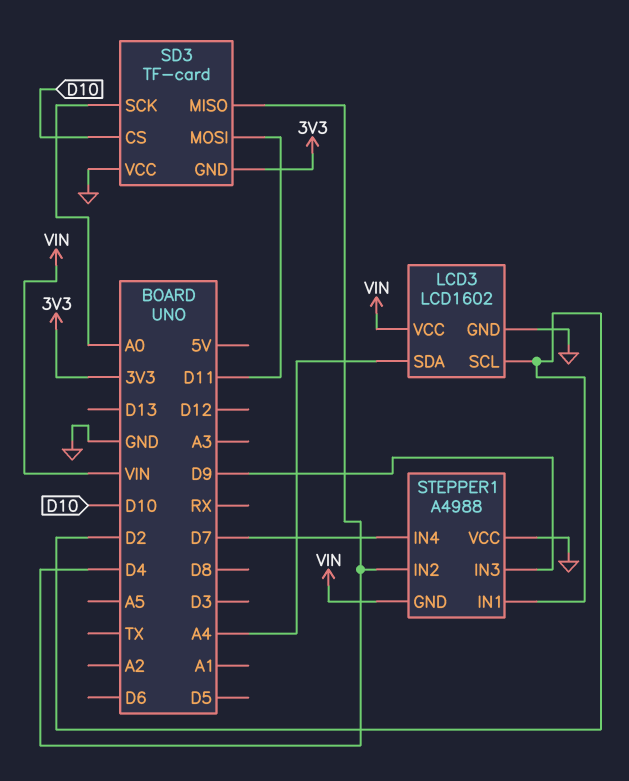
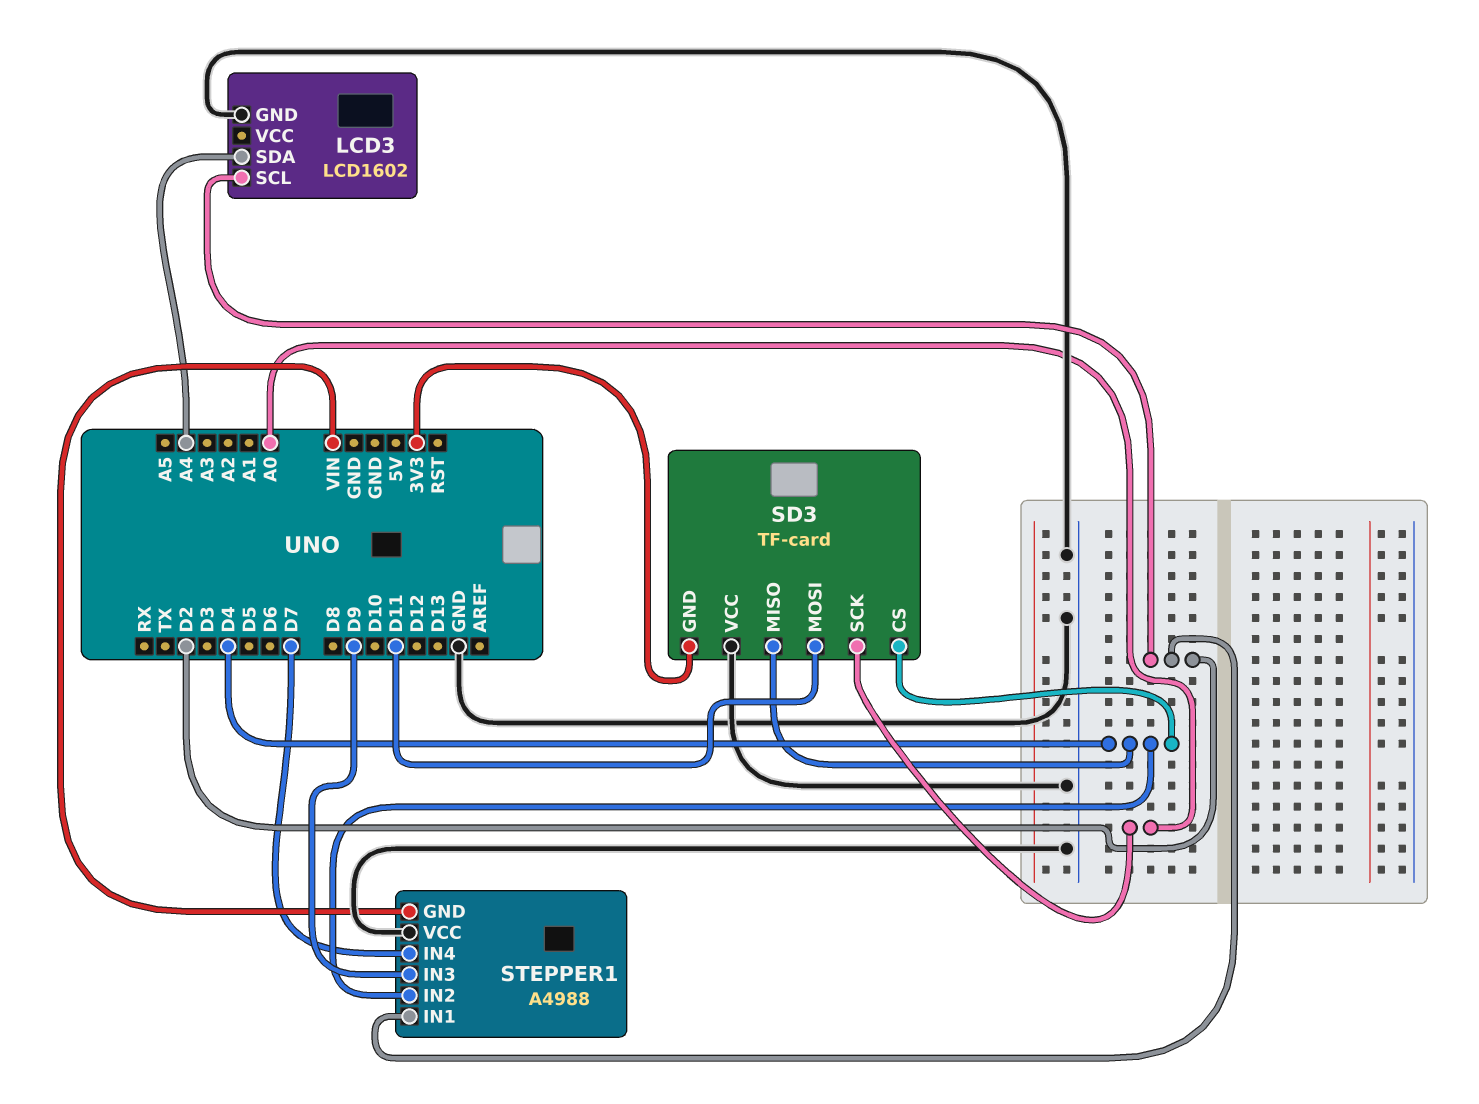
LCD3 pin VCC: VIN -> none
SD3 pin CS: D10 -> D4

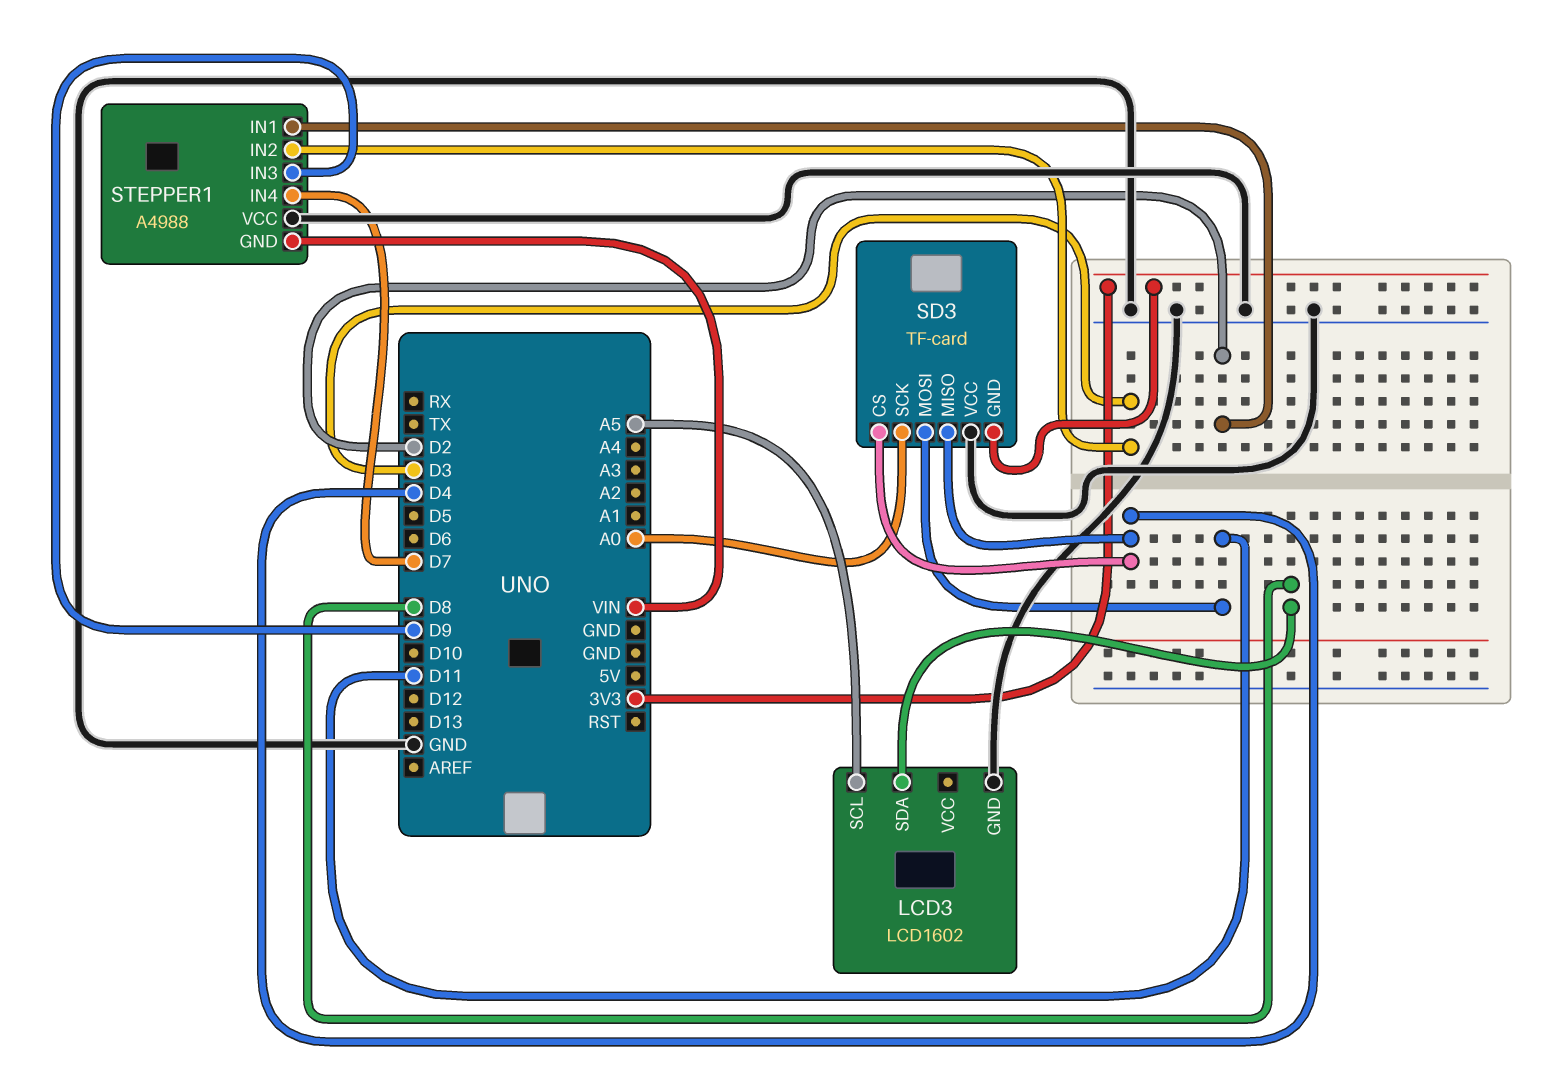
LCD3 pin SCL: D2 -> A5
LCD3 pin SDA: A4 -> D8
STEPPER1 pin IN2: D4 -> D3

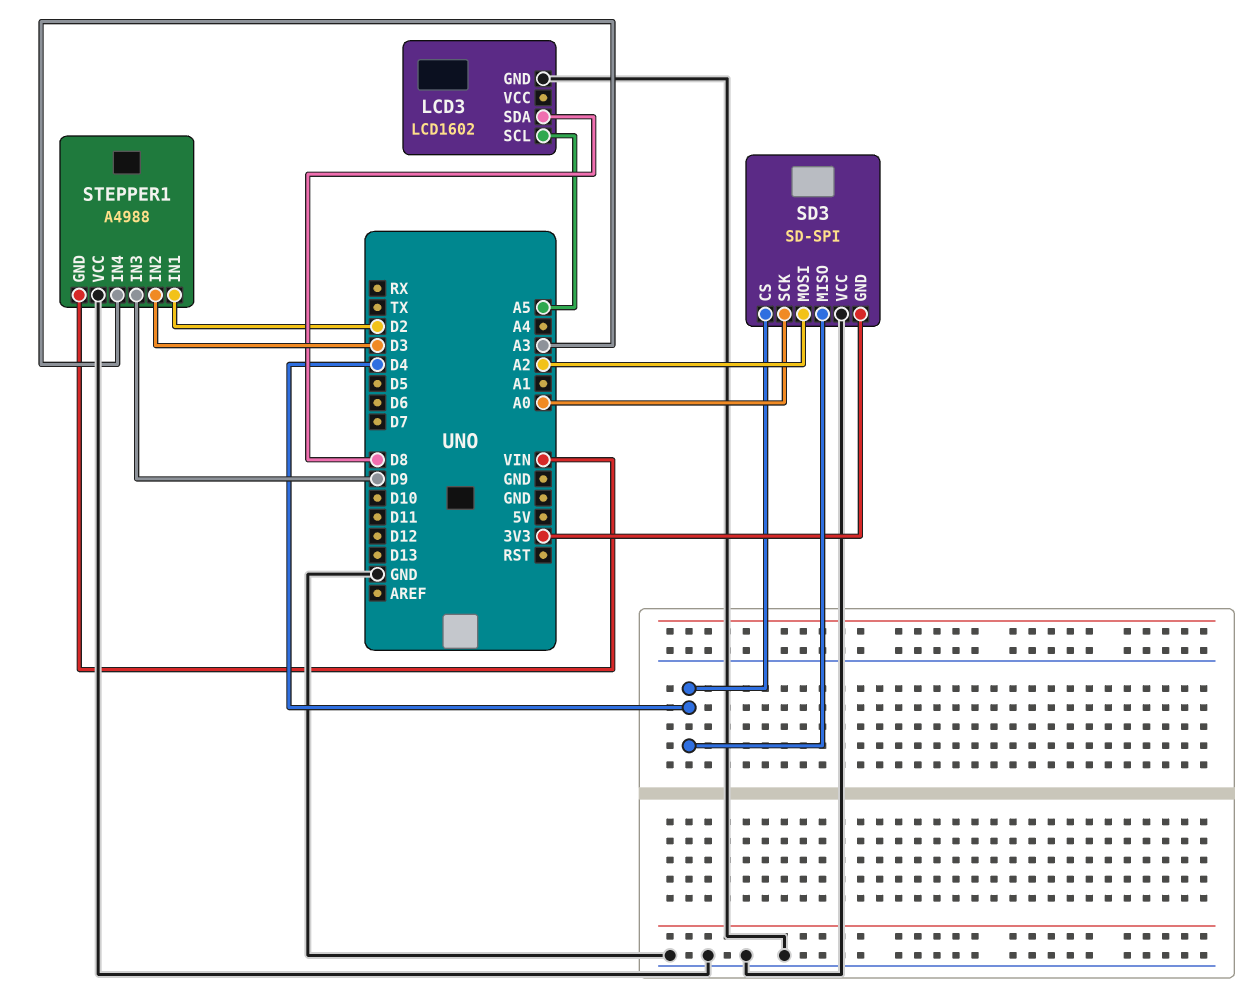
SD3: TF-card -> SD-SPI
SD3 pin MOSI: D11 -> A2
STEPPER1 pin IN4: D7 -> A3

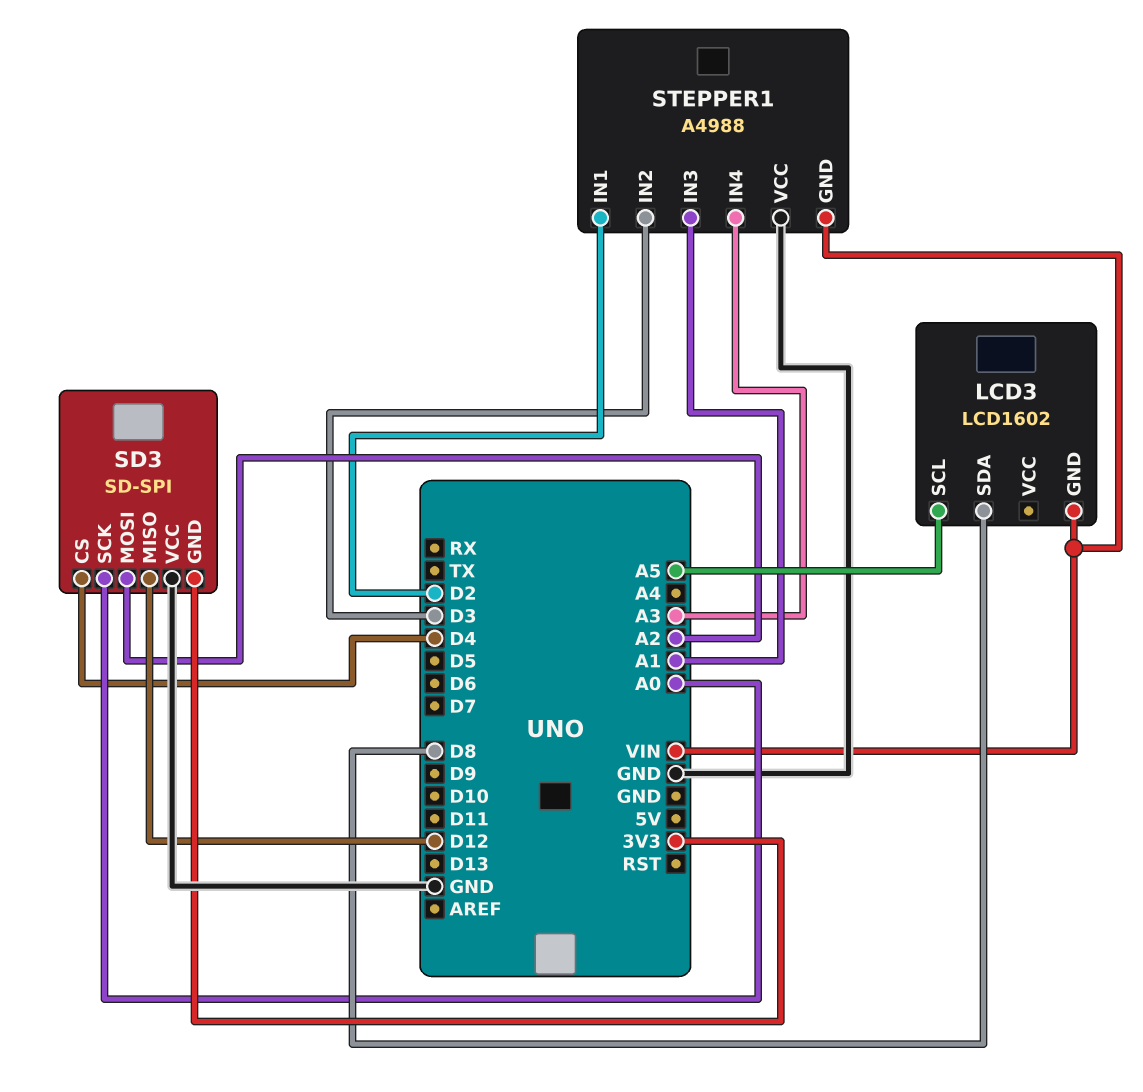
LCD3 pin GND: GND -> VIN
SD3 pin MISO: D4 -> D12
STEPPER1 pin IN3: D9 -> A1

